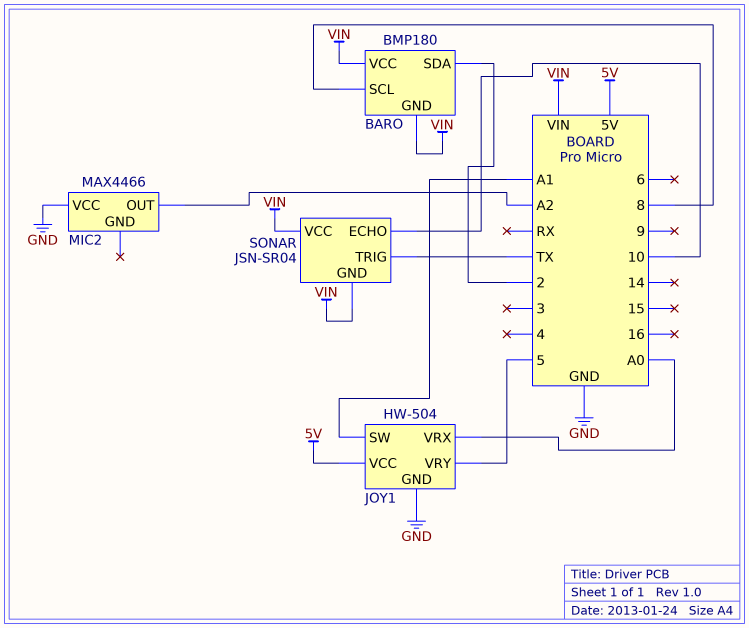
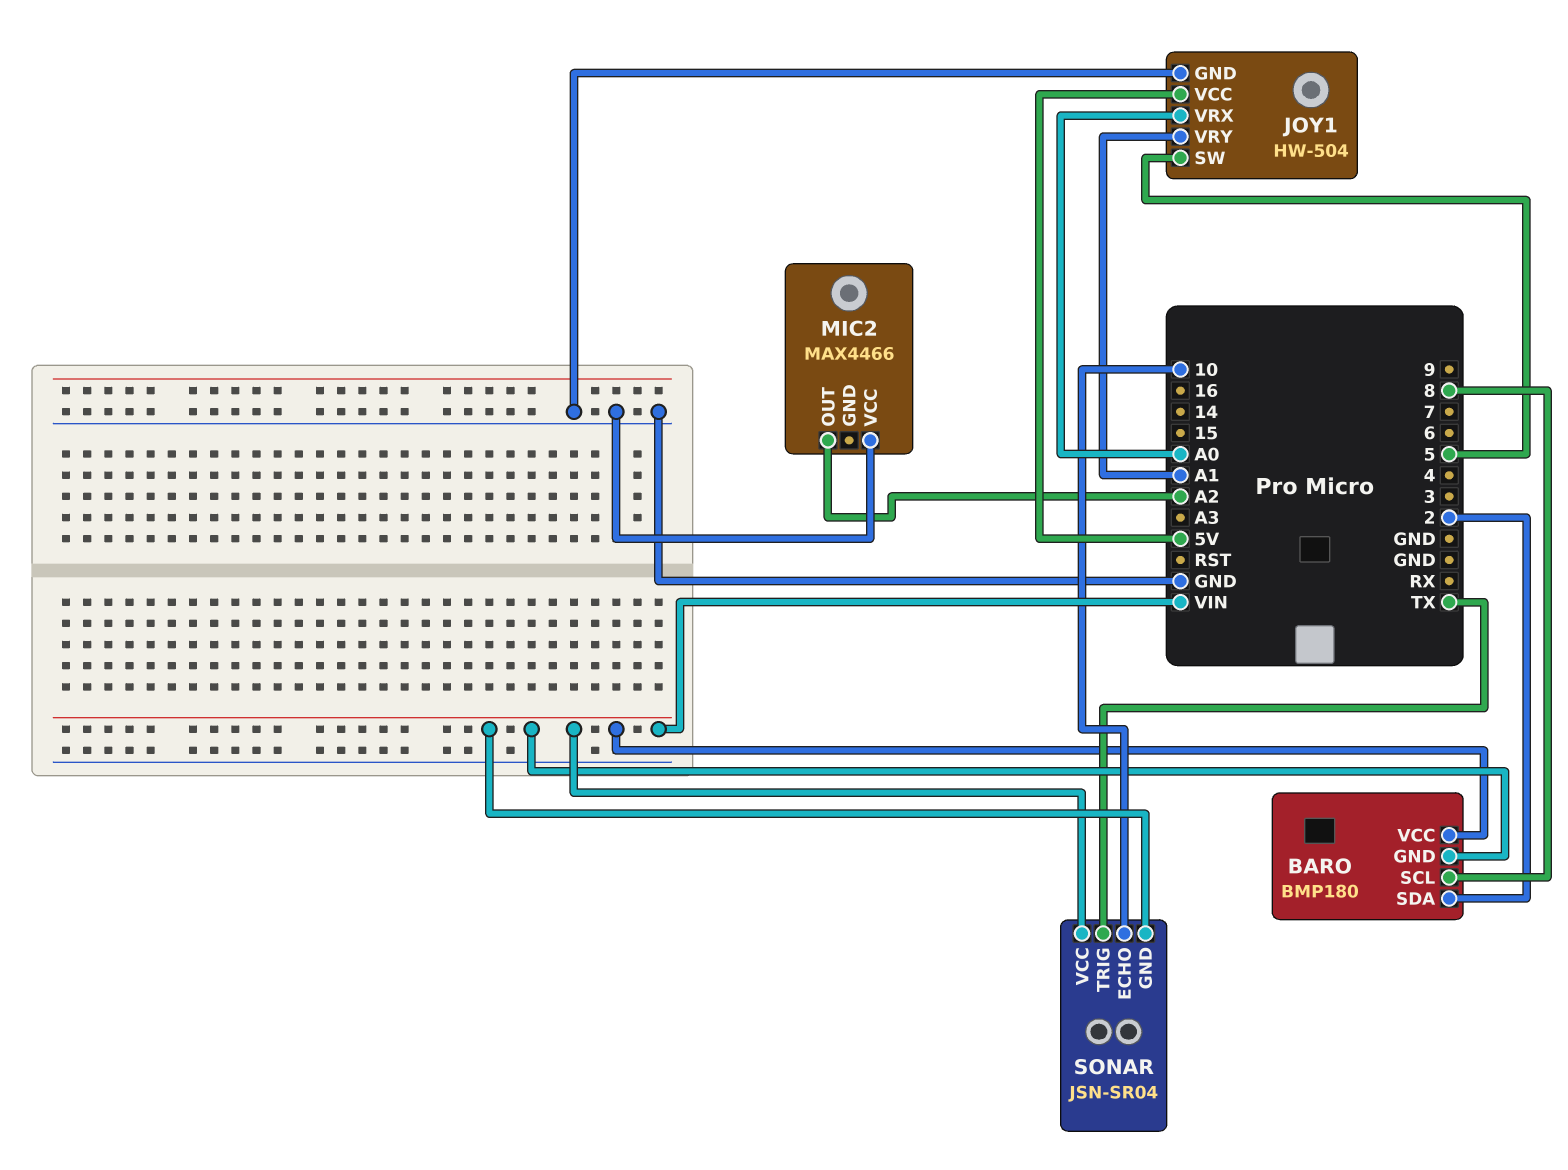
JOY1 pin SW: A1 -> 5
JOY1 pin VRY: 5 -> A1

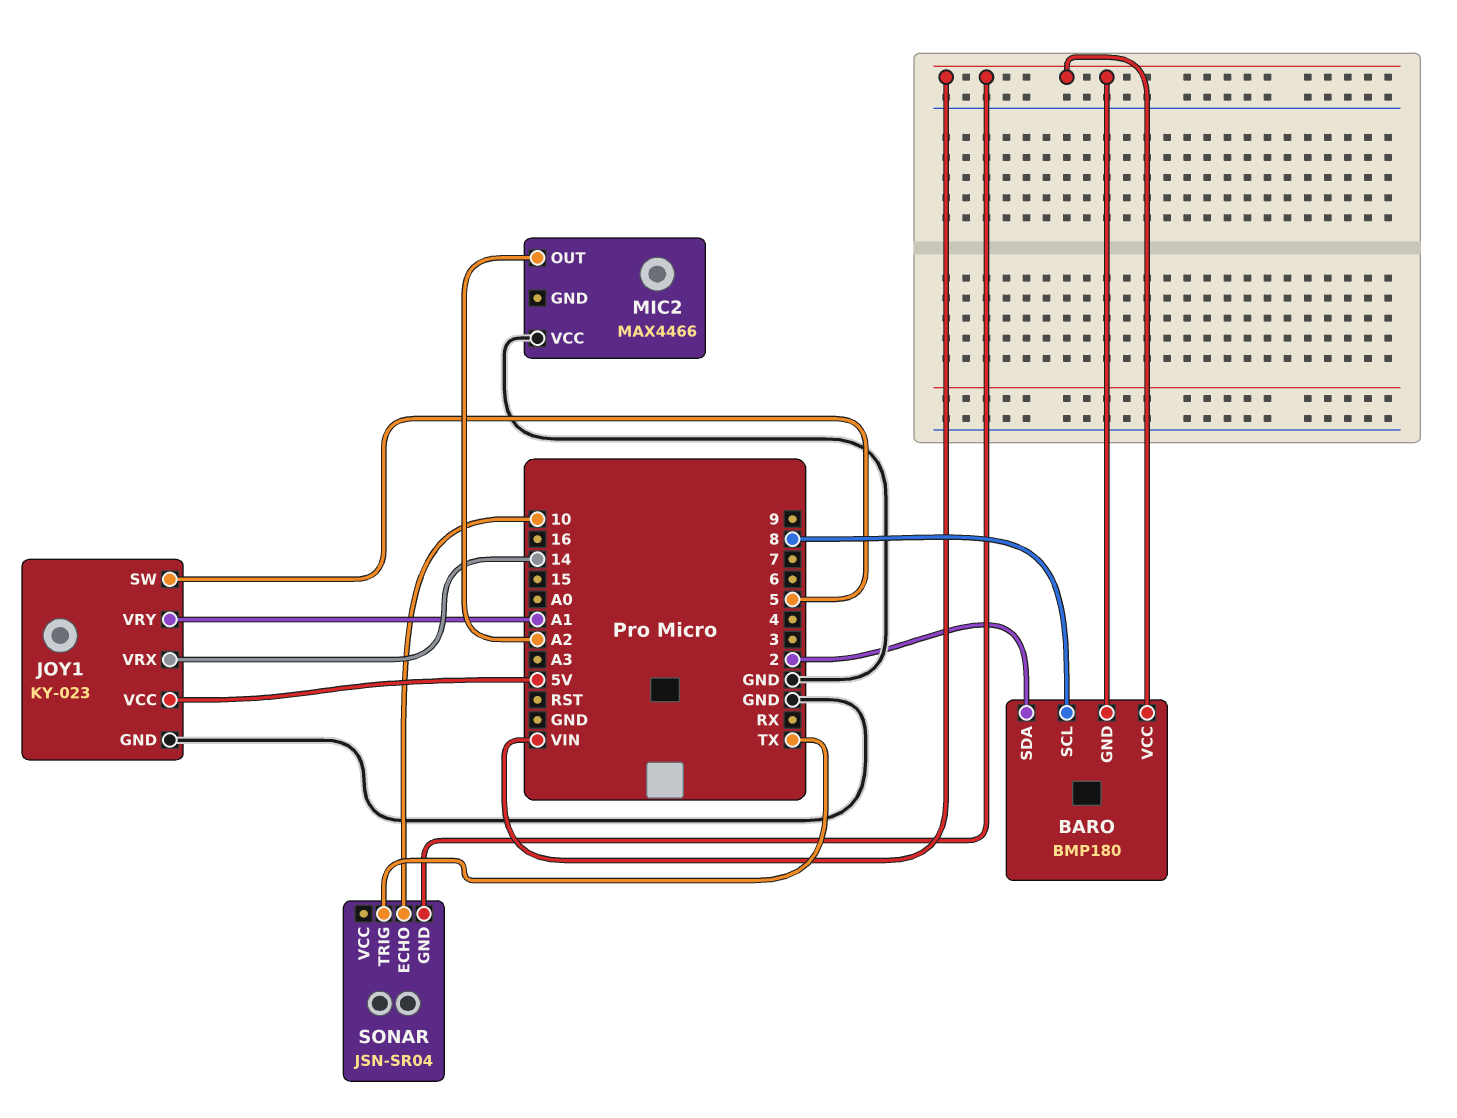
JOY1: HW-504 -> KY-023
JOY1 pin VRX: A0 -> 14
SONAR pin VCC: VIN -> none

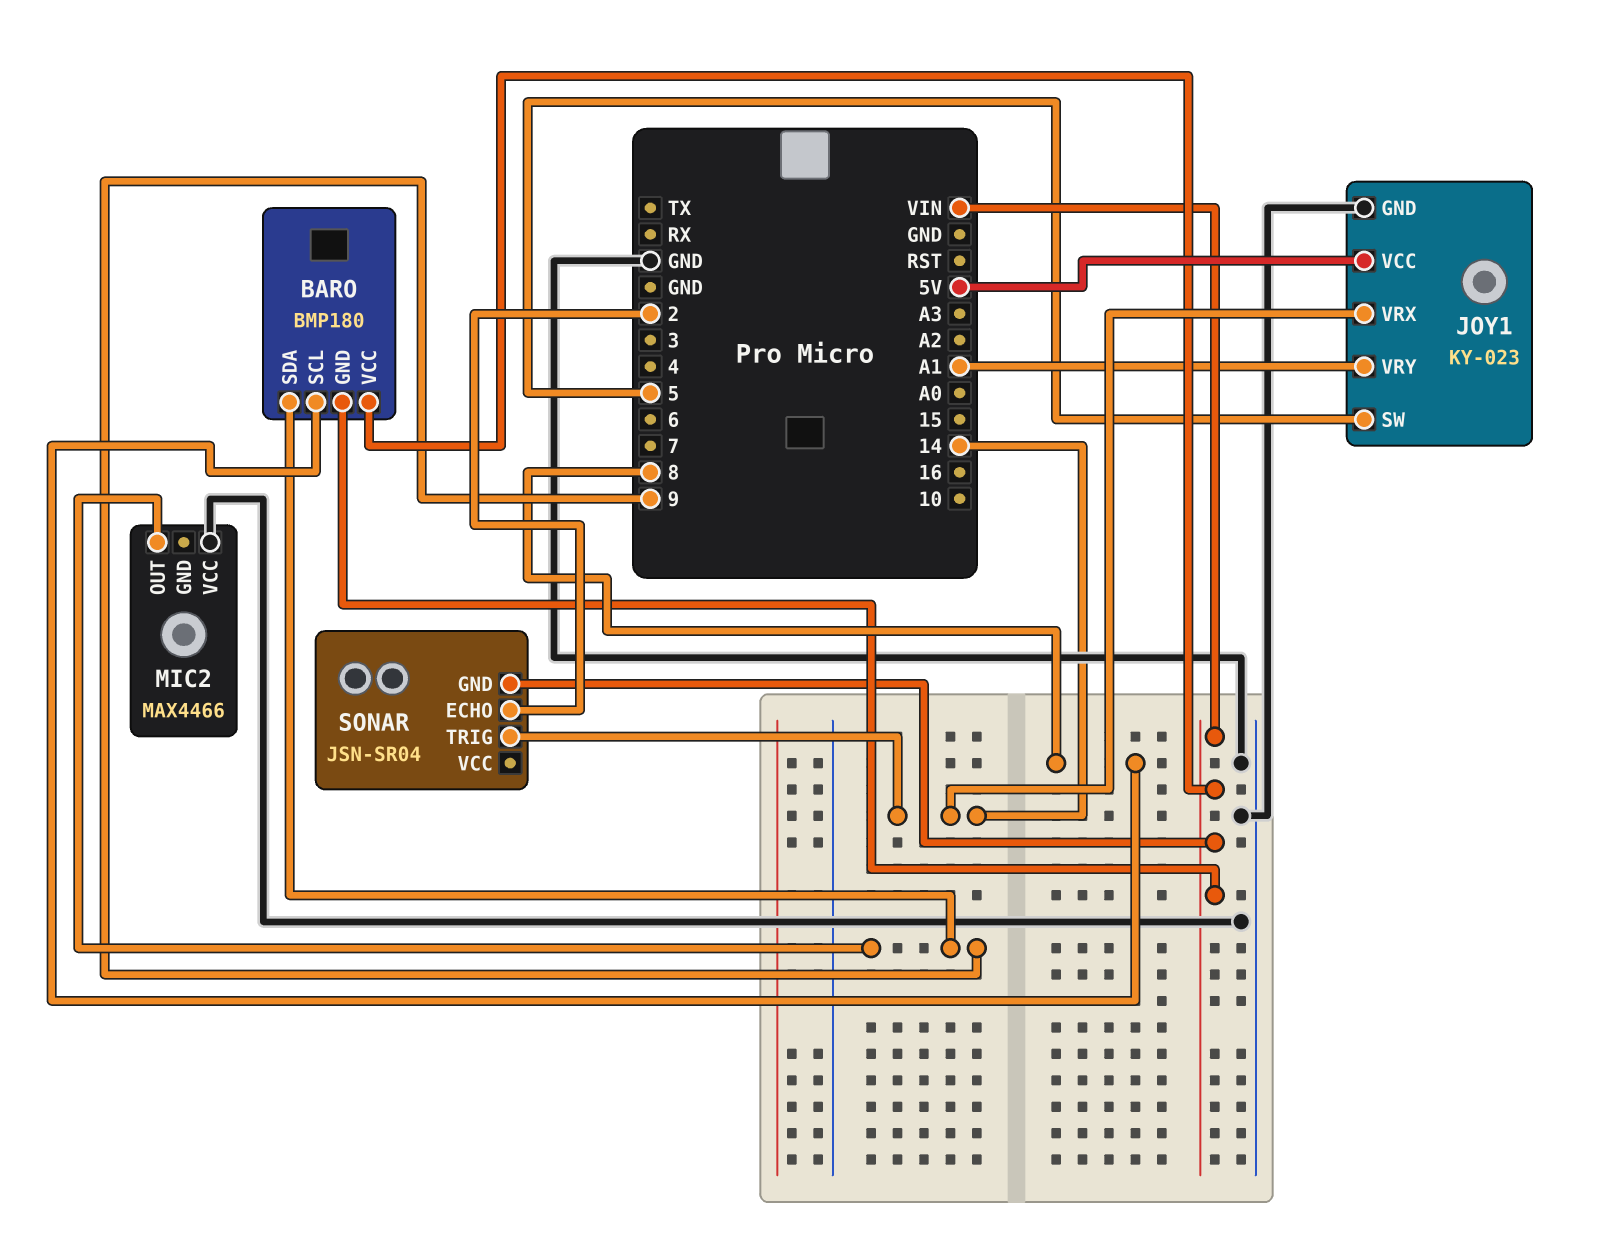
BARO pin SDA: 2 -> 9
MIC2 pin OUT: A2 -> 9
SONAR pin ECHO: 10 -> 2
SONAR pin TRIG: TX -> 14

